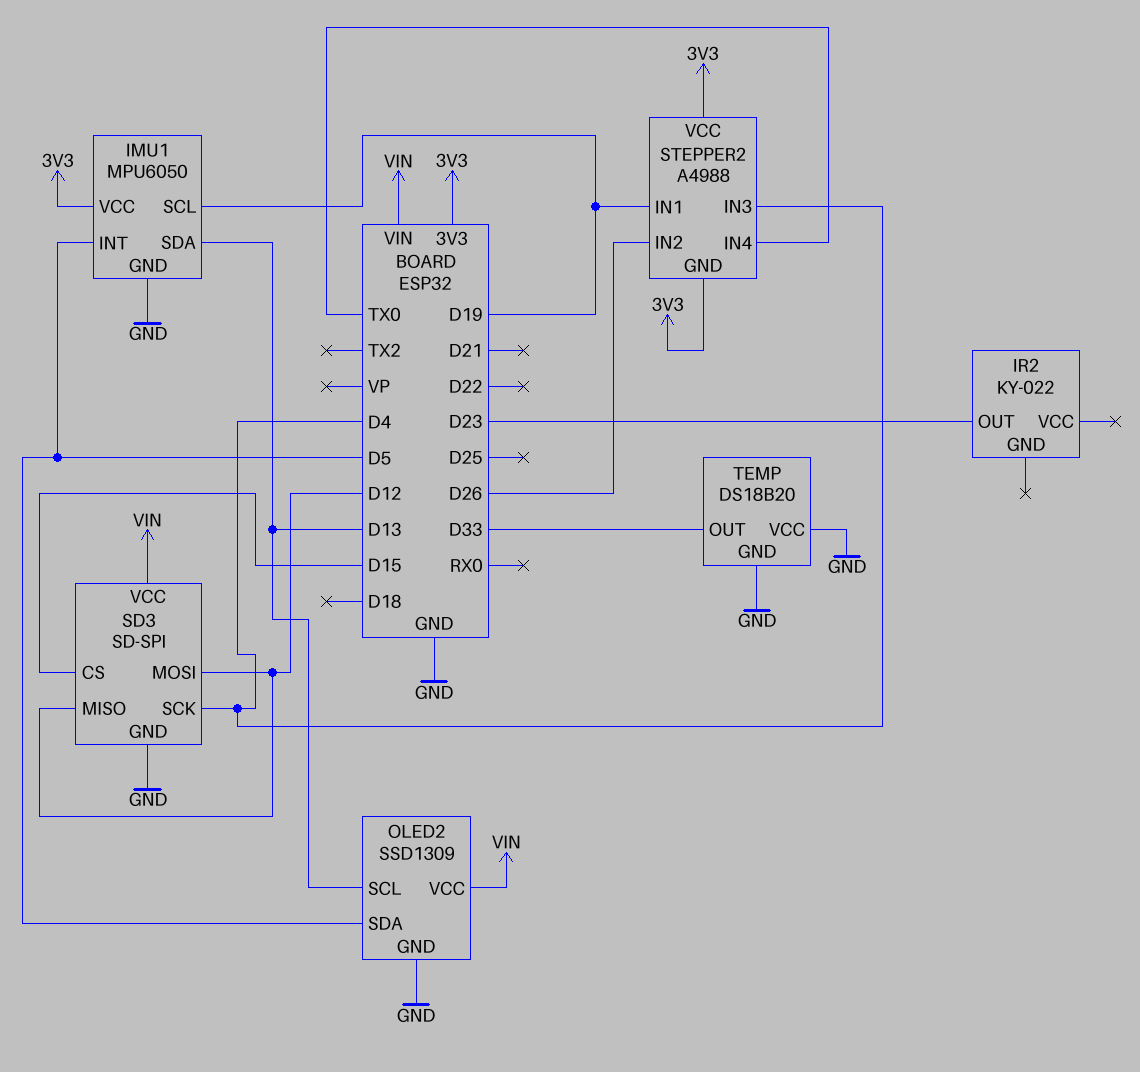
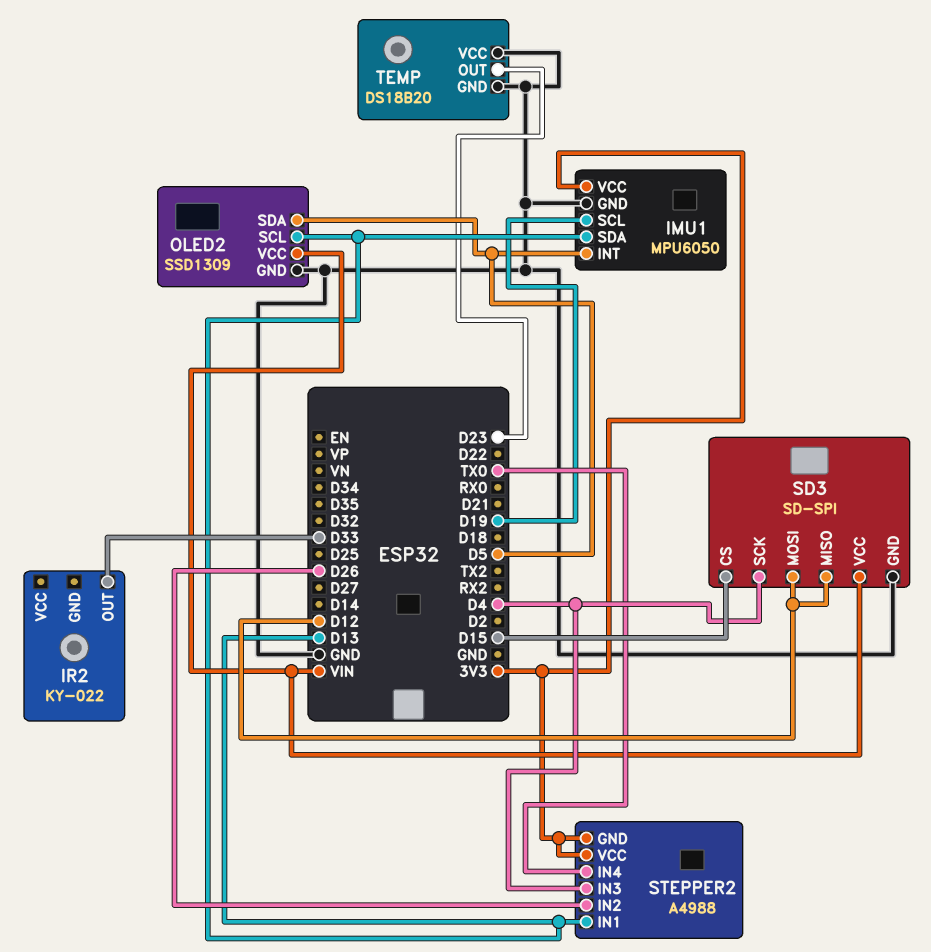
IR2 pin OUT: D23 -> D33
STEPPER2 pin IN1: D19 -> D13
TEMP pin OUT: D33 -> D23

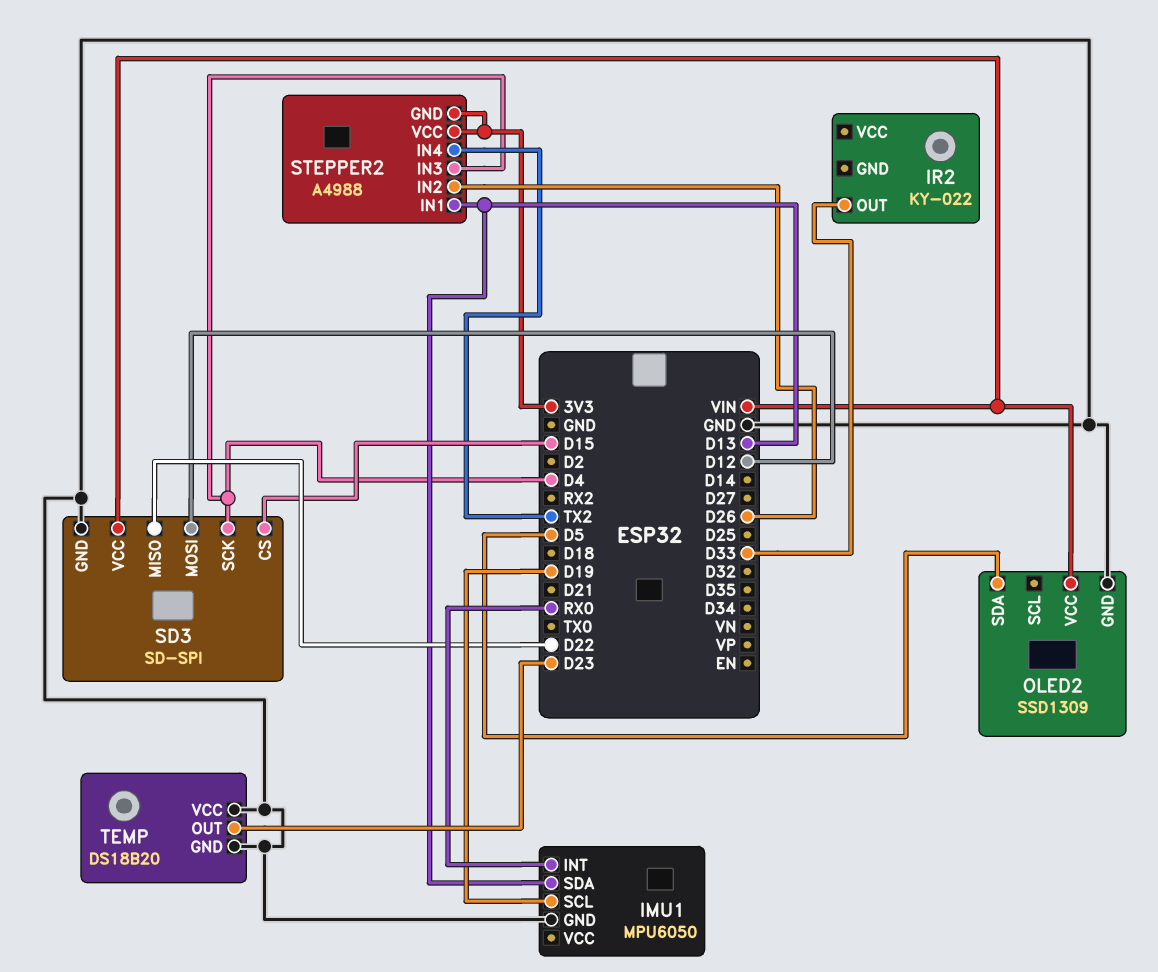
IMU1 pin INT: D5 -> RX0
IMU1 pin VCC: 3V3 -> none
OLED2 pin SCL: D13 -> none
SD3 pin MISO: D12 -> D22
STEPPER2 pin IN4: TX0 -> TX2

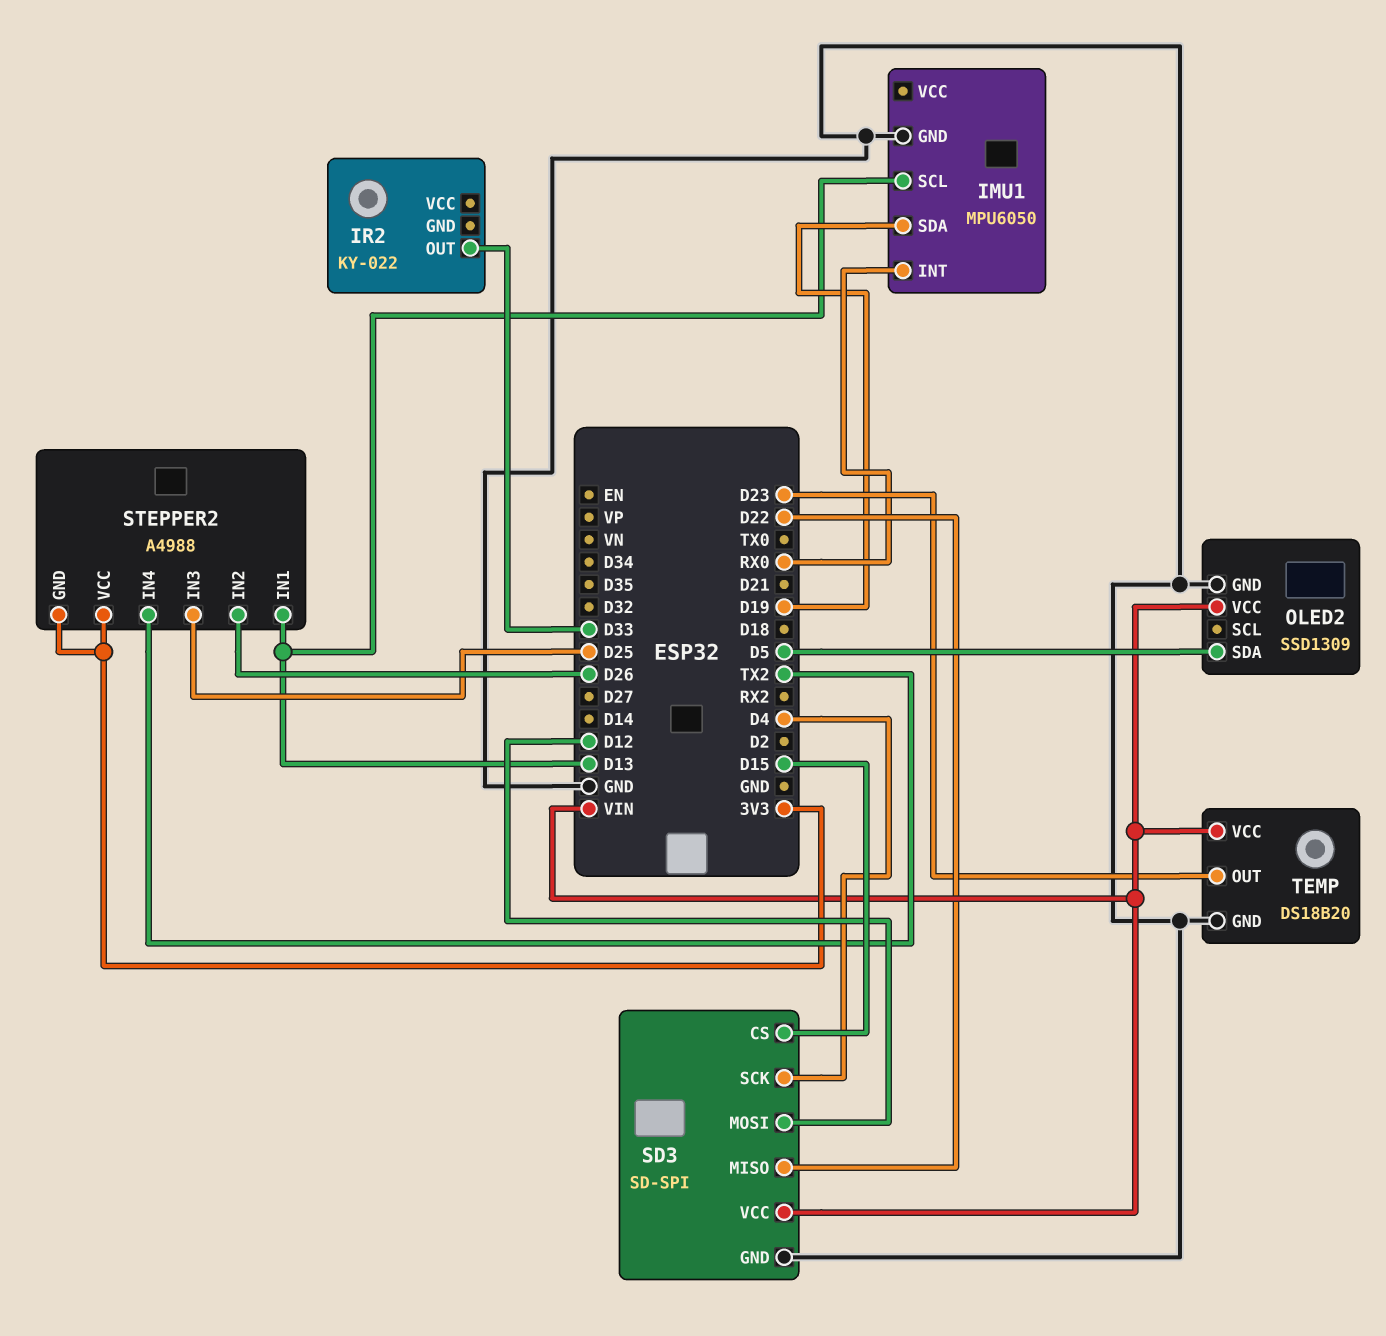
IMU1 pin SCL: D19 -> D13
IMU1 pin SDA: D13 -> D19
STEPPER2 pin IN3: D4 -> D25
TEMP pin VCC: GND -> VIN

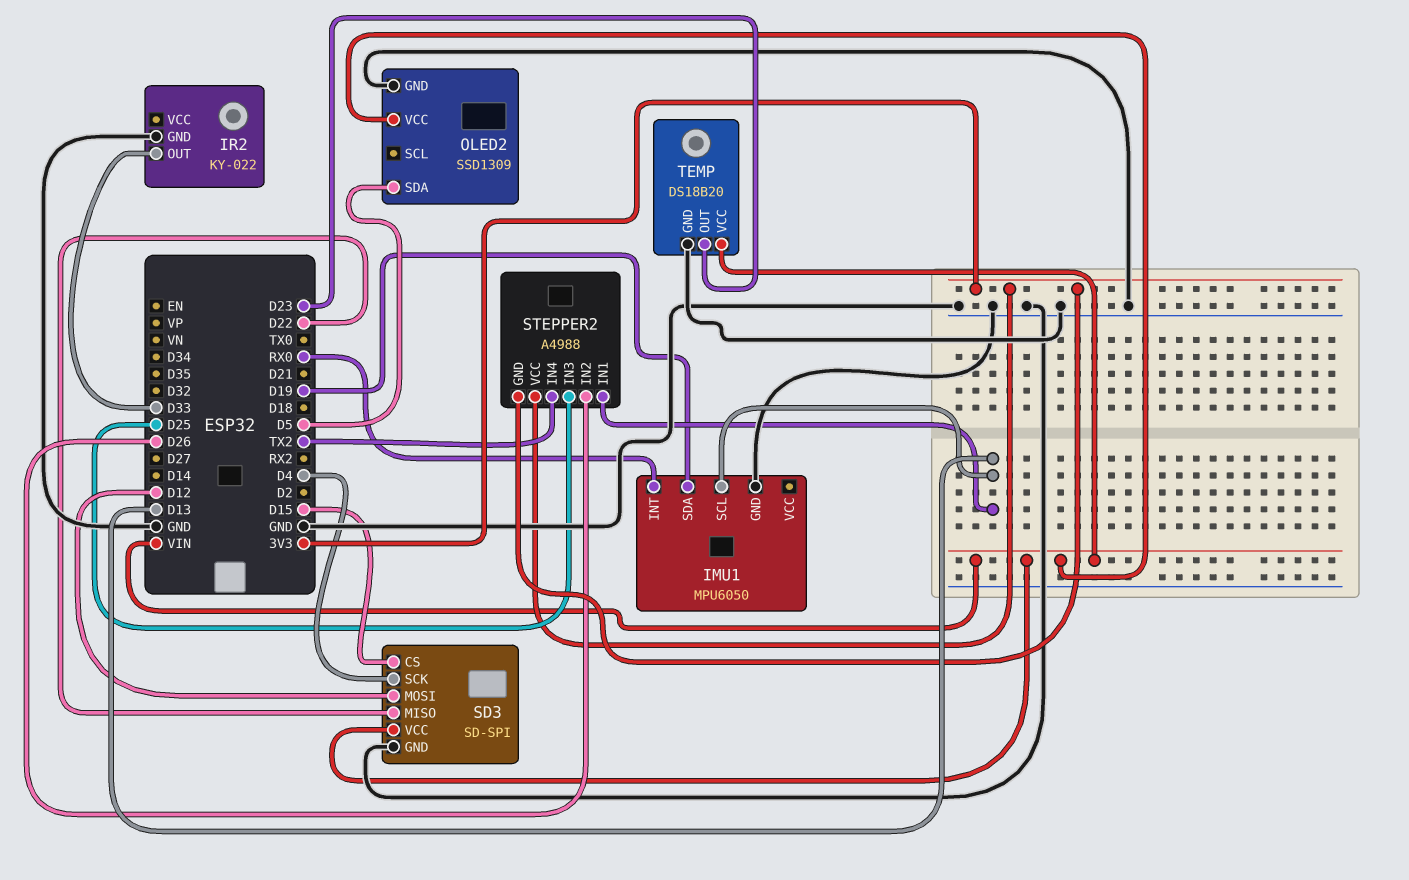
IR2 pin GND: none -> GND

